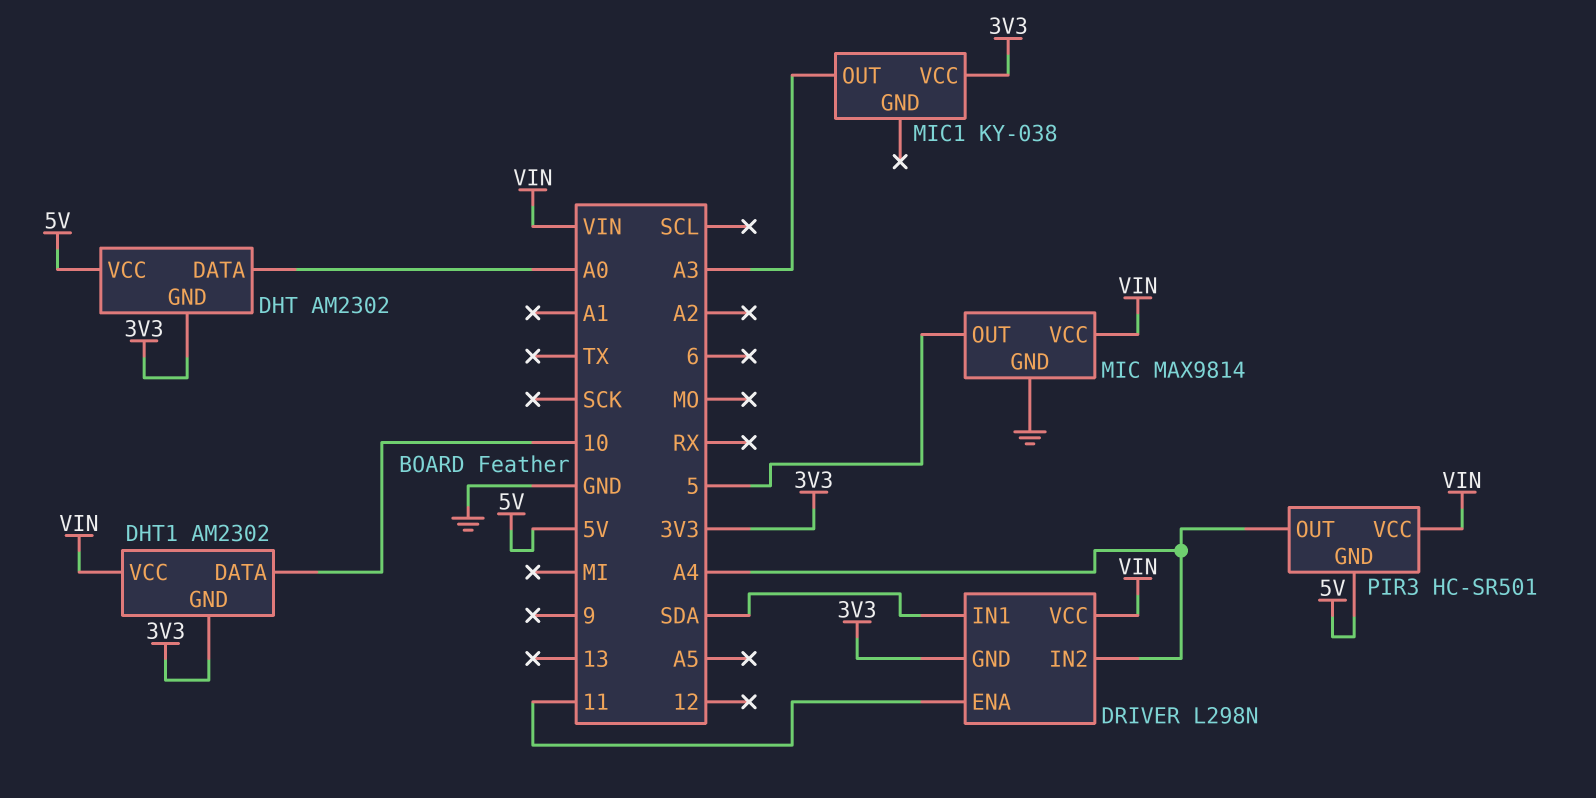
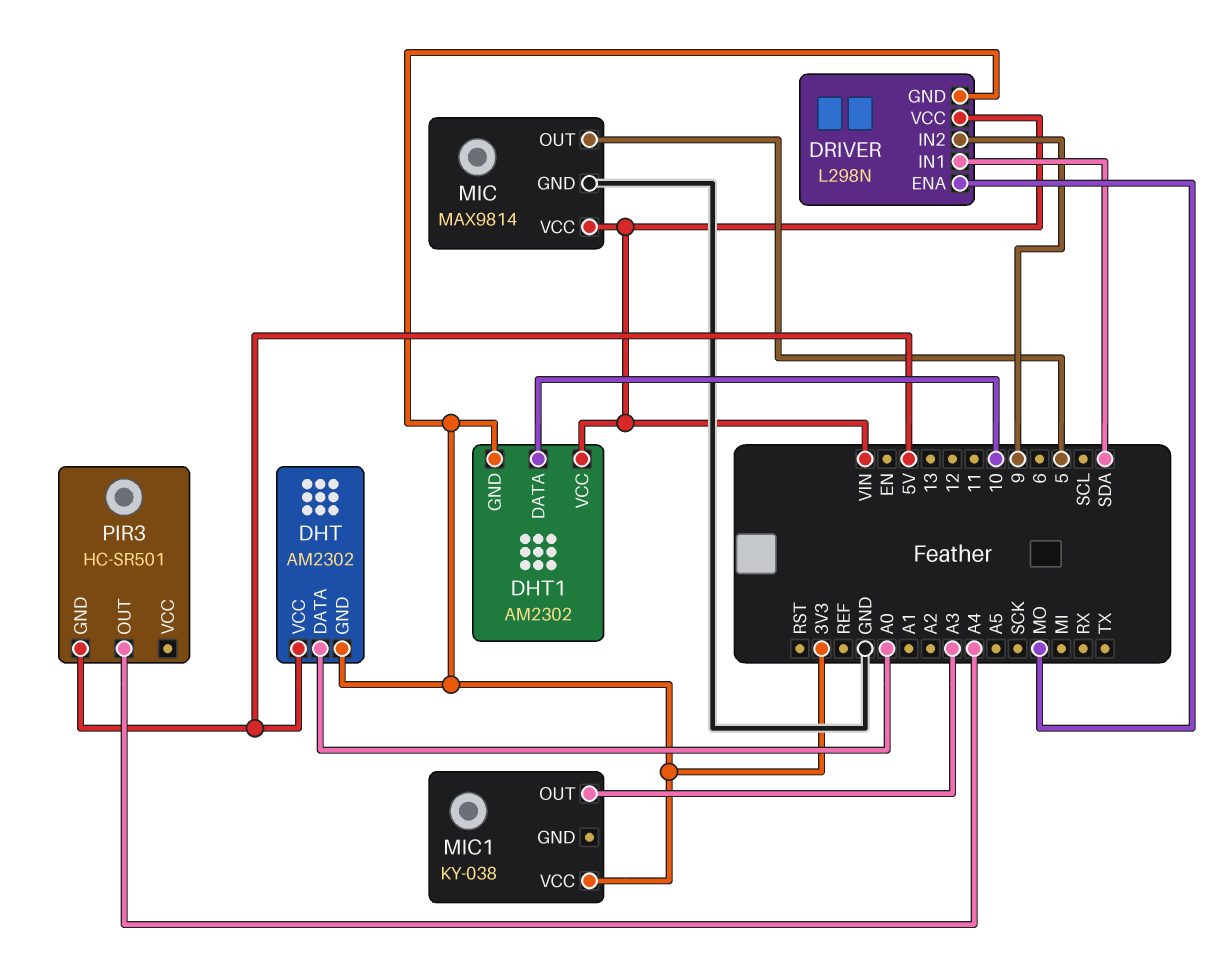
DRIVER pin ENA: 11 -> MO
DRIVER pin IN2: A4 -> 9
PIR3 pin VCC: VIN -> none

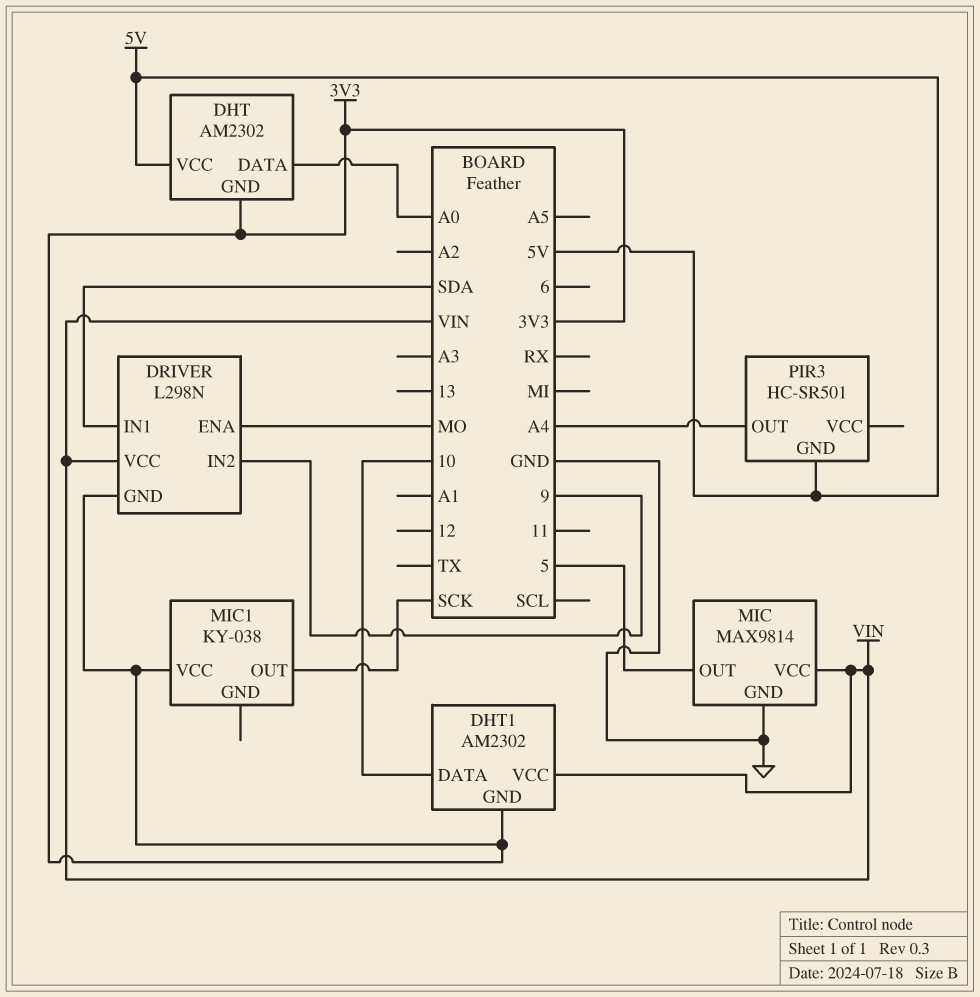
MIC1 pin OUT: A3 -> SCK

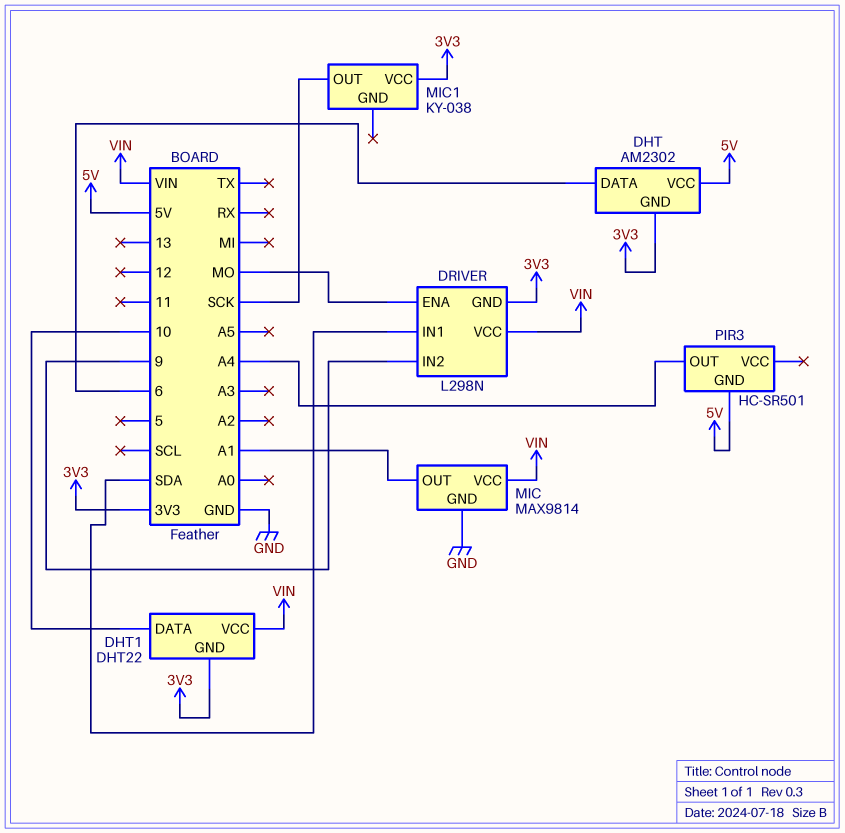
DHT pin DATA: A0 -> 6
DHT1: AM2302 -> DHT22
MIC pin OUT: 5 -> A1

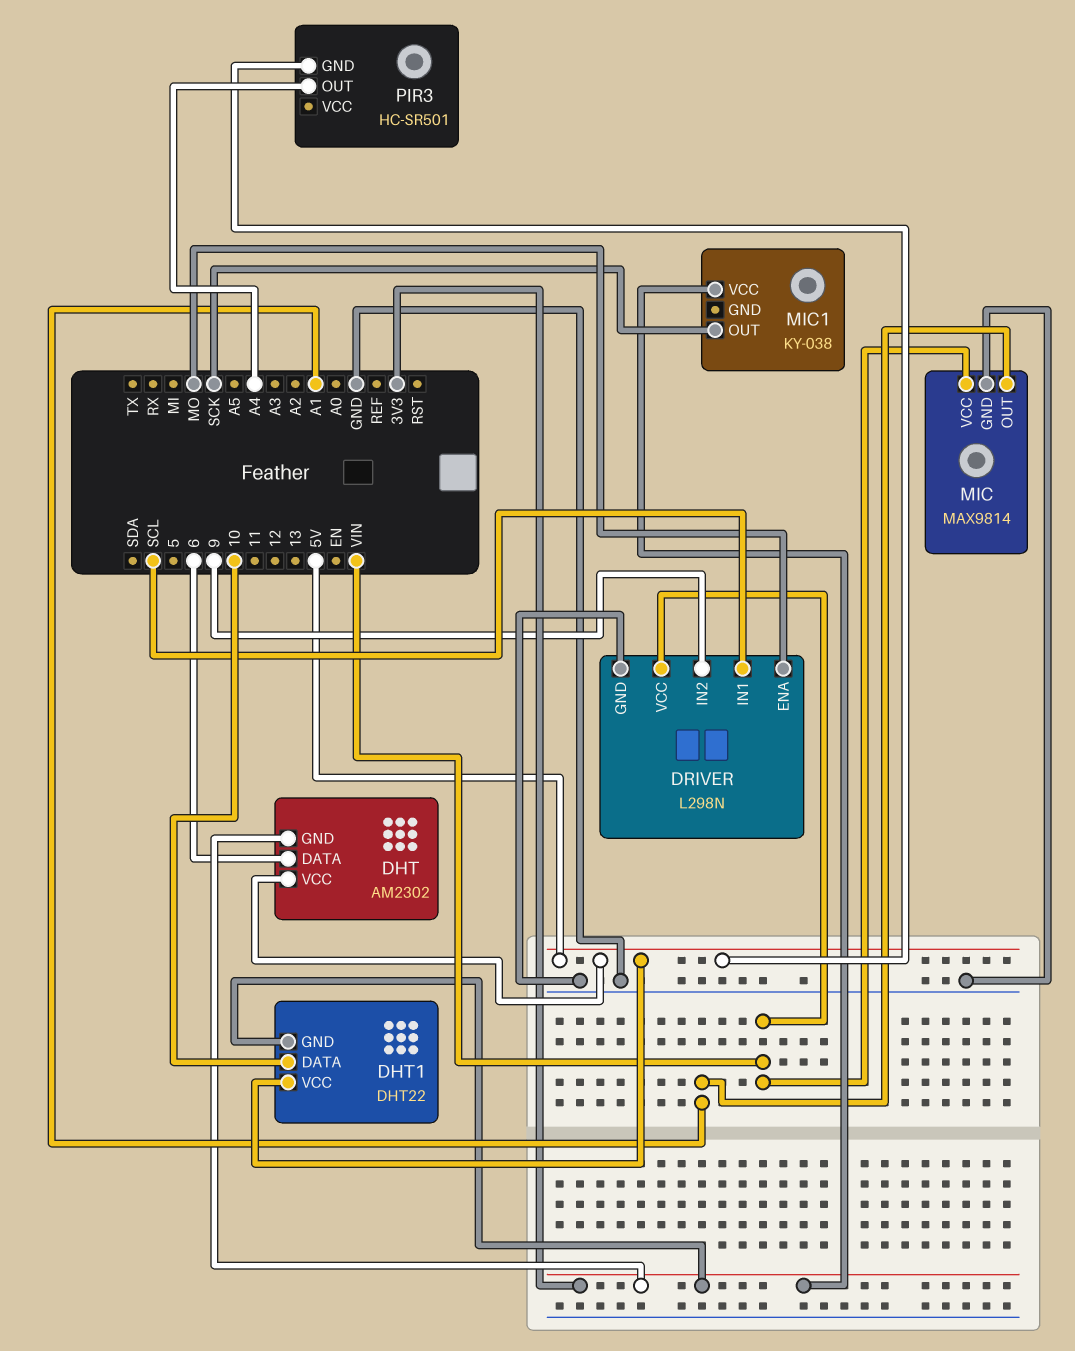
DHT1 pin VCC: VIN -> 5V
DRIVER pin GND: 3V3 -> GND
DRIVER pin IN1: SDA -> SCL

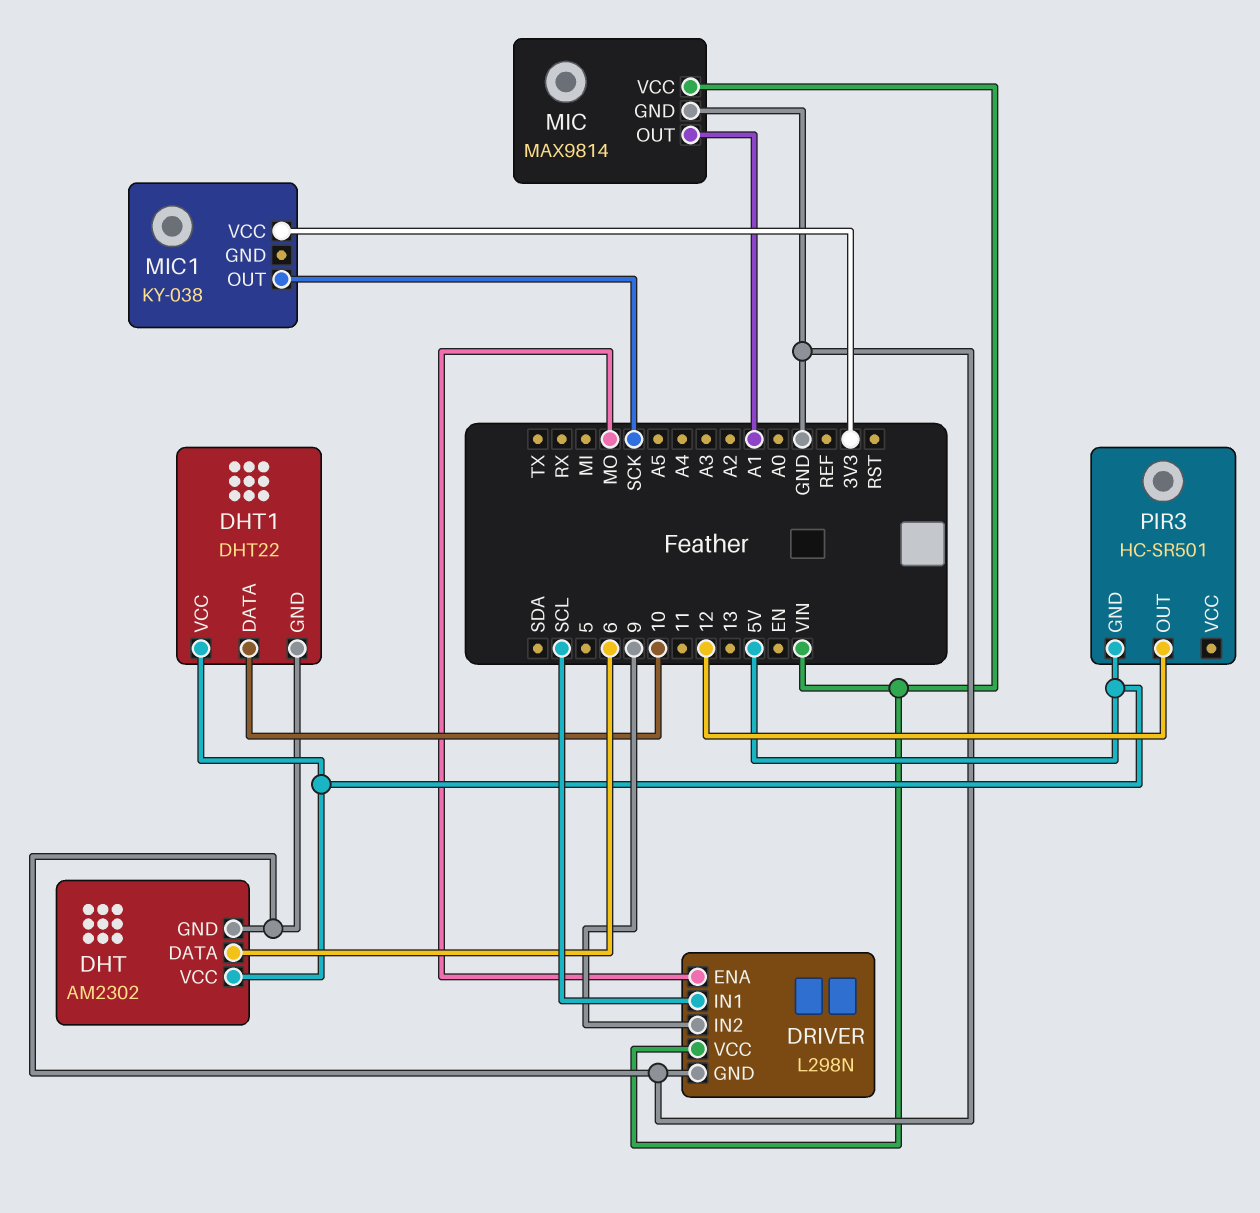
DHT pin GND: 3V3 -> GND
DHT1 pin GND: 3V3 -> GND
PIR3 pin OUT: A4 -> 12

